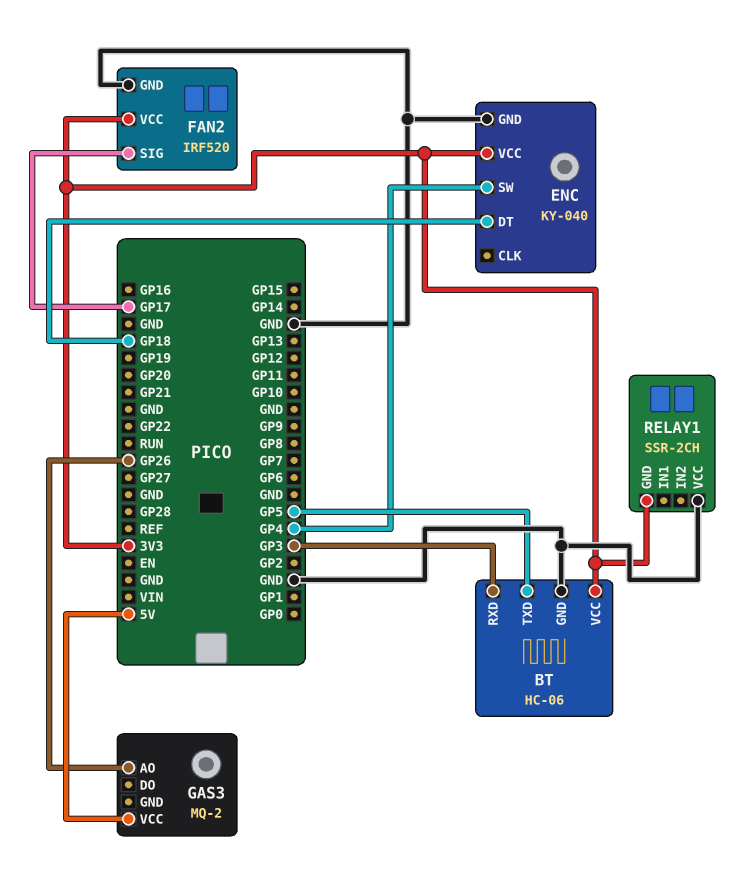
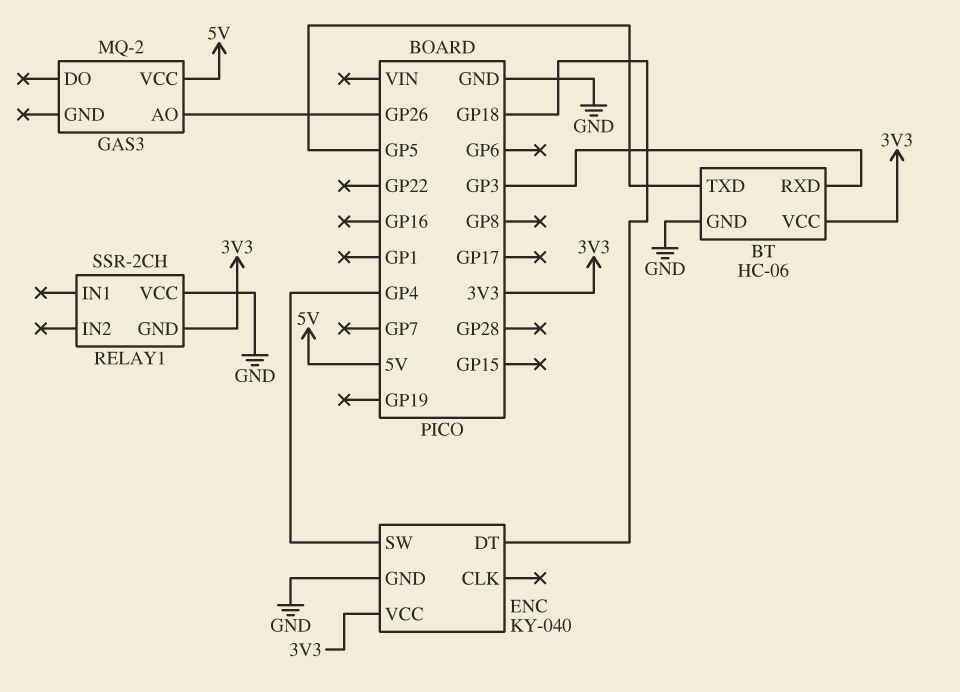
FAN2: IRF520 -> none
FAN2 pin GND: GND -> none
FAN2 pin SIG: GP17 -> none
FAN2 pin VCC: 3V3 -> none

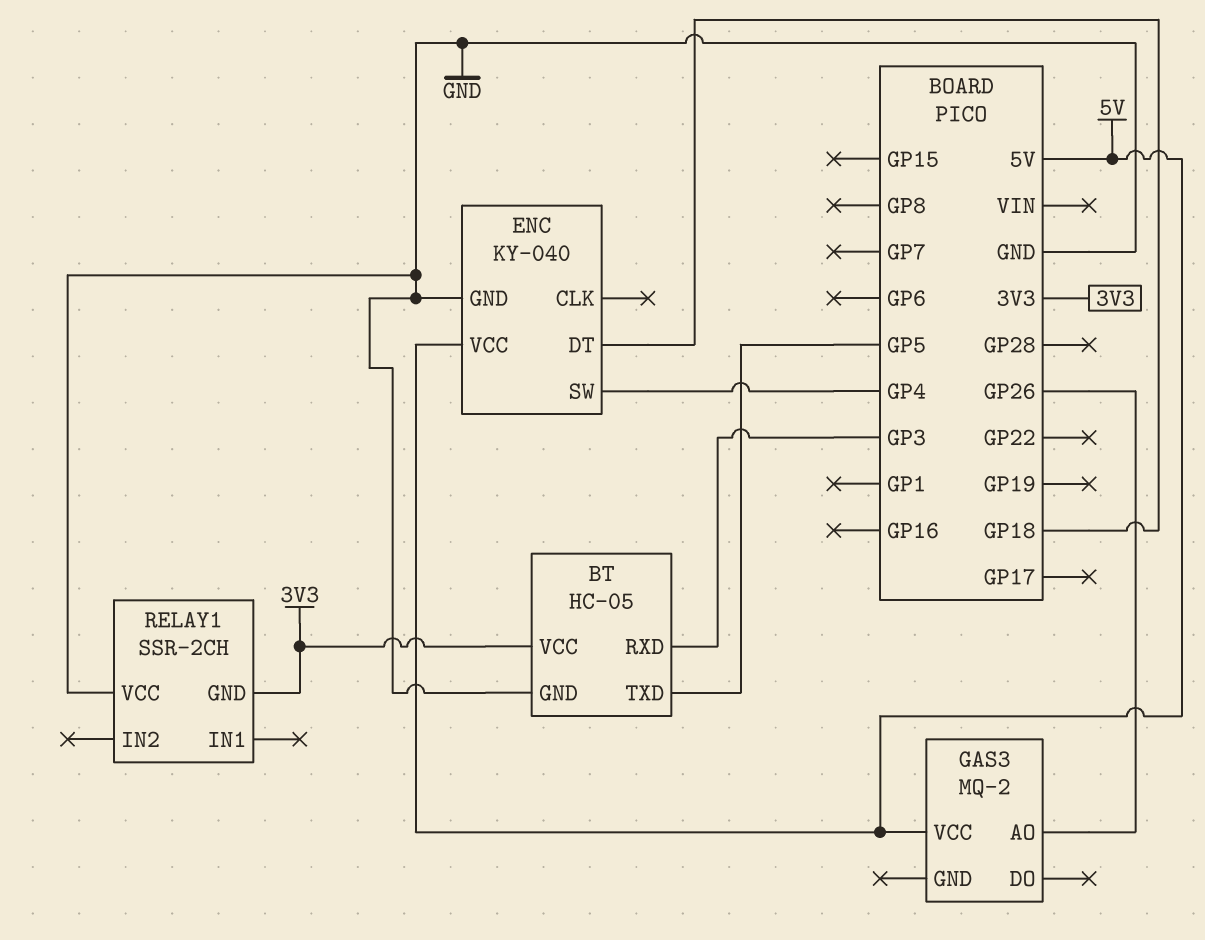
BT: HC-06 -> HC-05
ENC pin VCC: 3V3 -> 5V

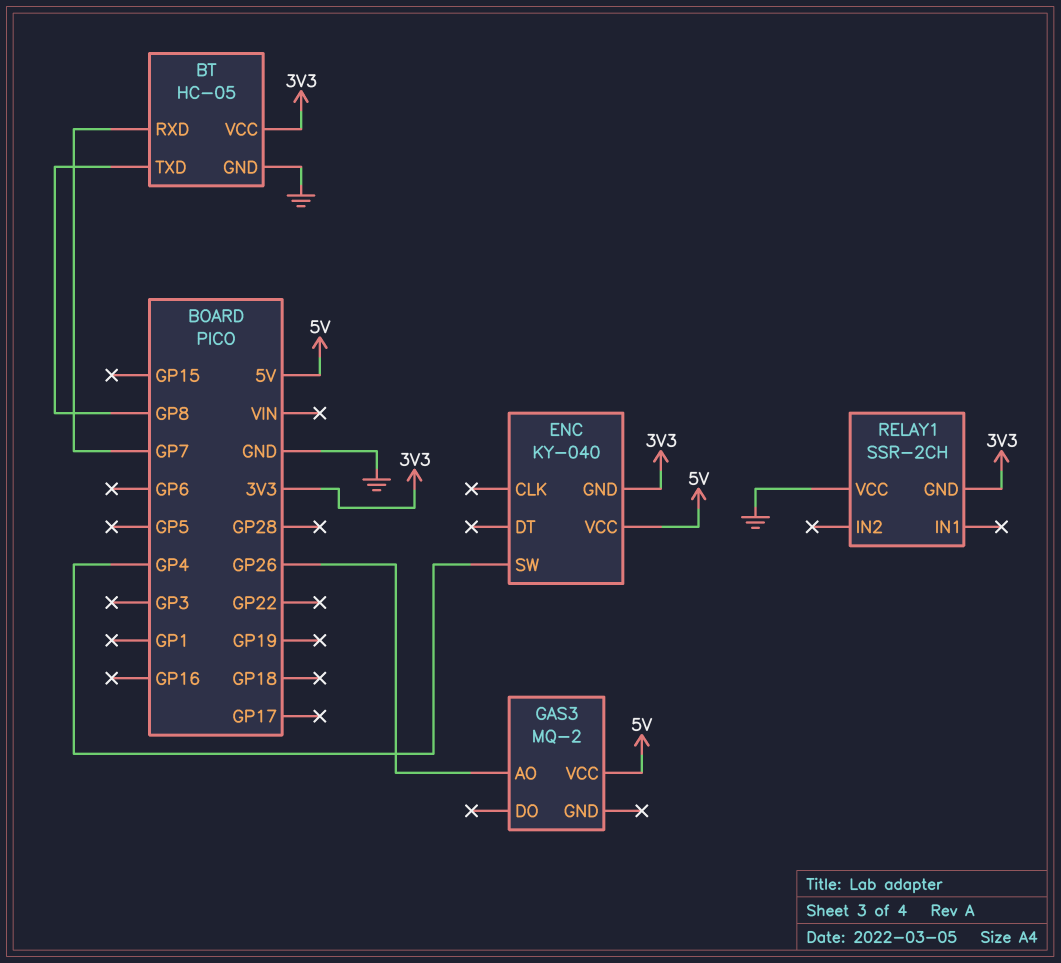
BT pin RXD: GP3 -> GP7
BT pin TXD: GP5 -> GP8
ENC pin DT: GP18 -> none
ENC pin GND: GND -> 3V3

